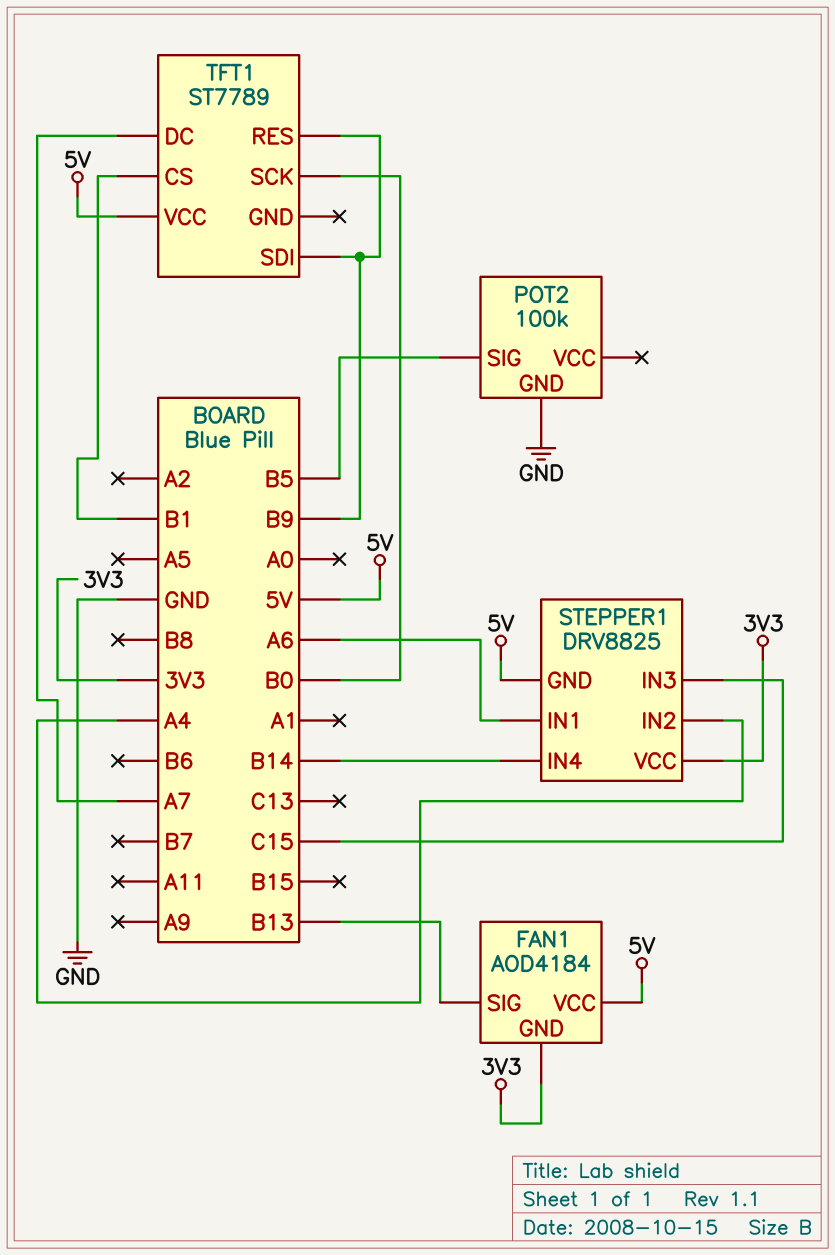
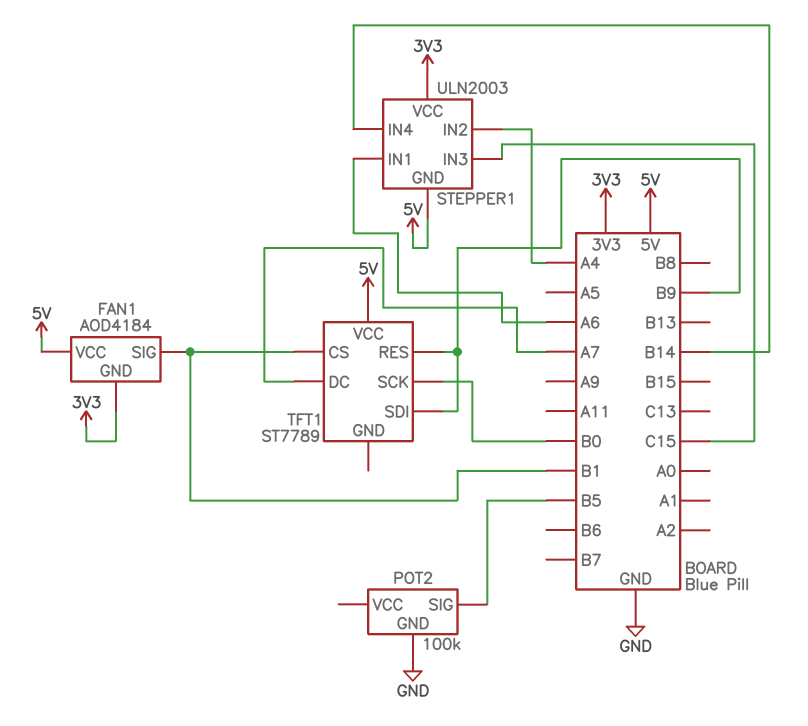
FAN1 pin SIG: B13 -> B1
STEPPER1: DRV8825 -> ULN2003

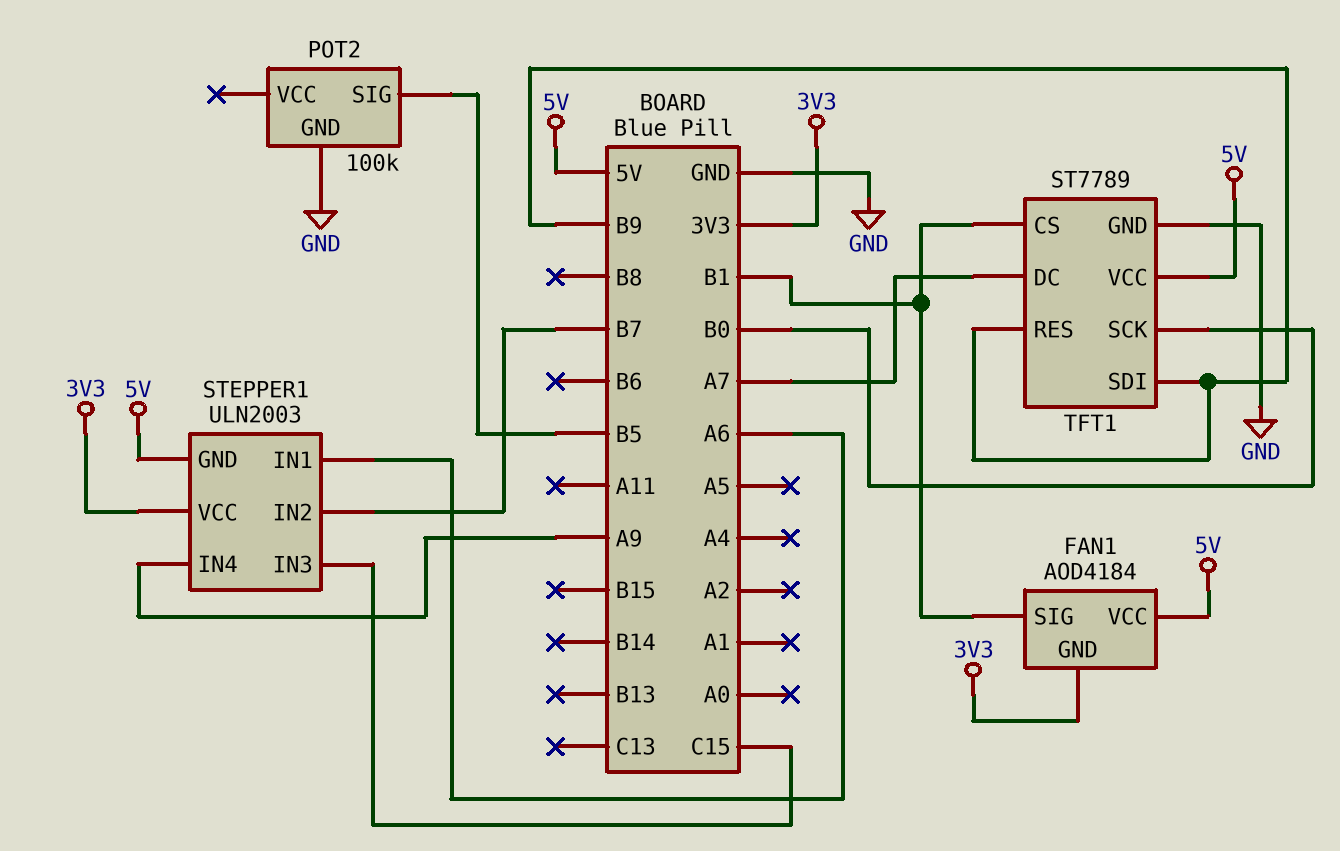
STEPPER1 pin IN2: A4 -> B7
STEPPER1 pin IN4: B14 -> A9
TFT1 pin GND: none -> GND

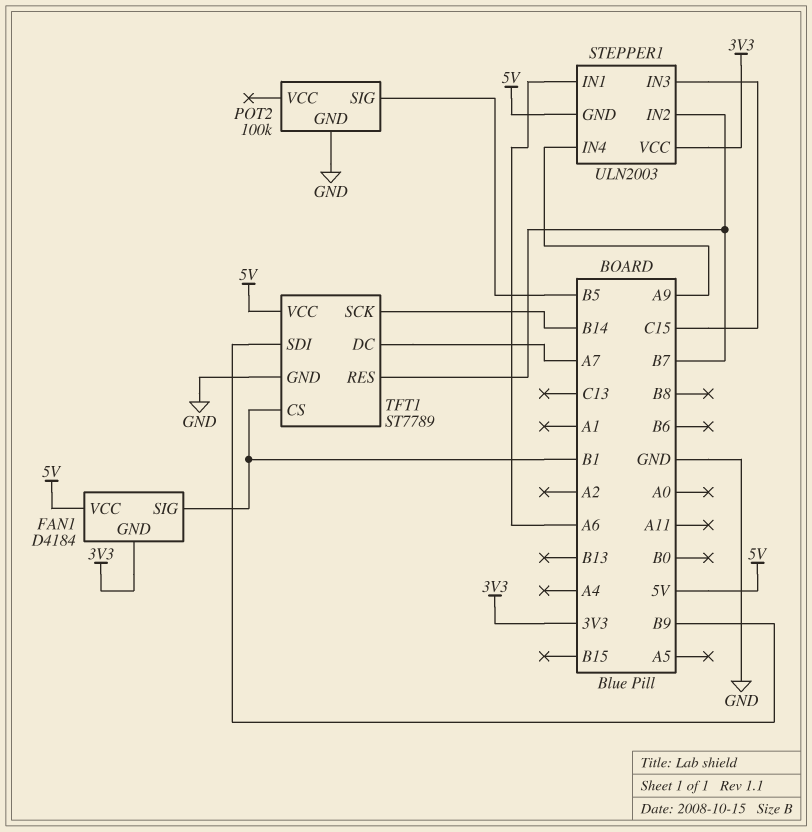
FAN1: AOD4184 -> D4184
TFT1 pin RES: B9 -> B7
TFT1 pin SCK: B0 -> B14

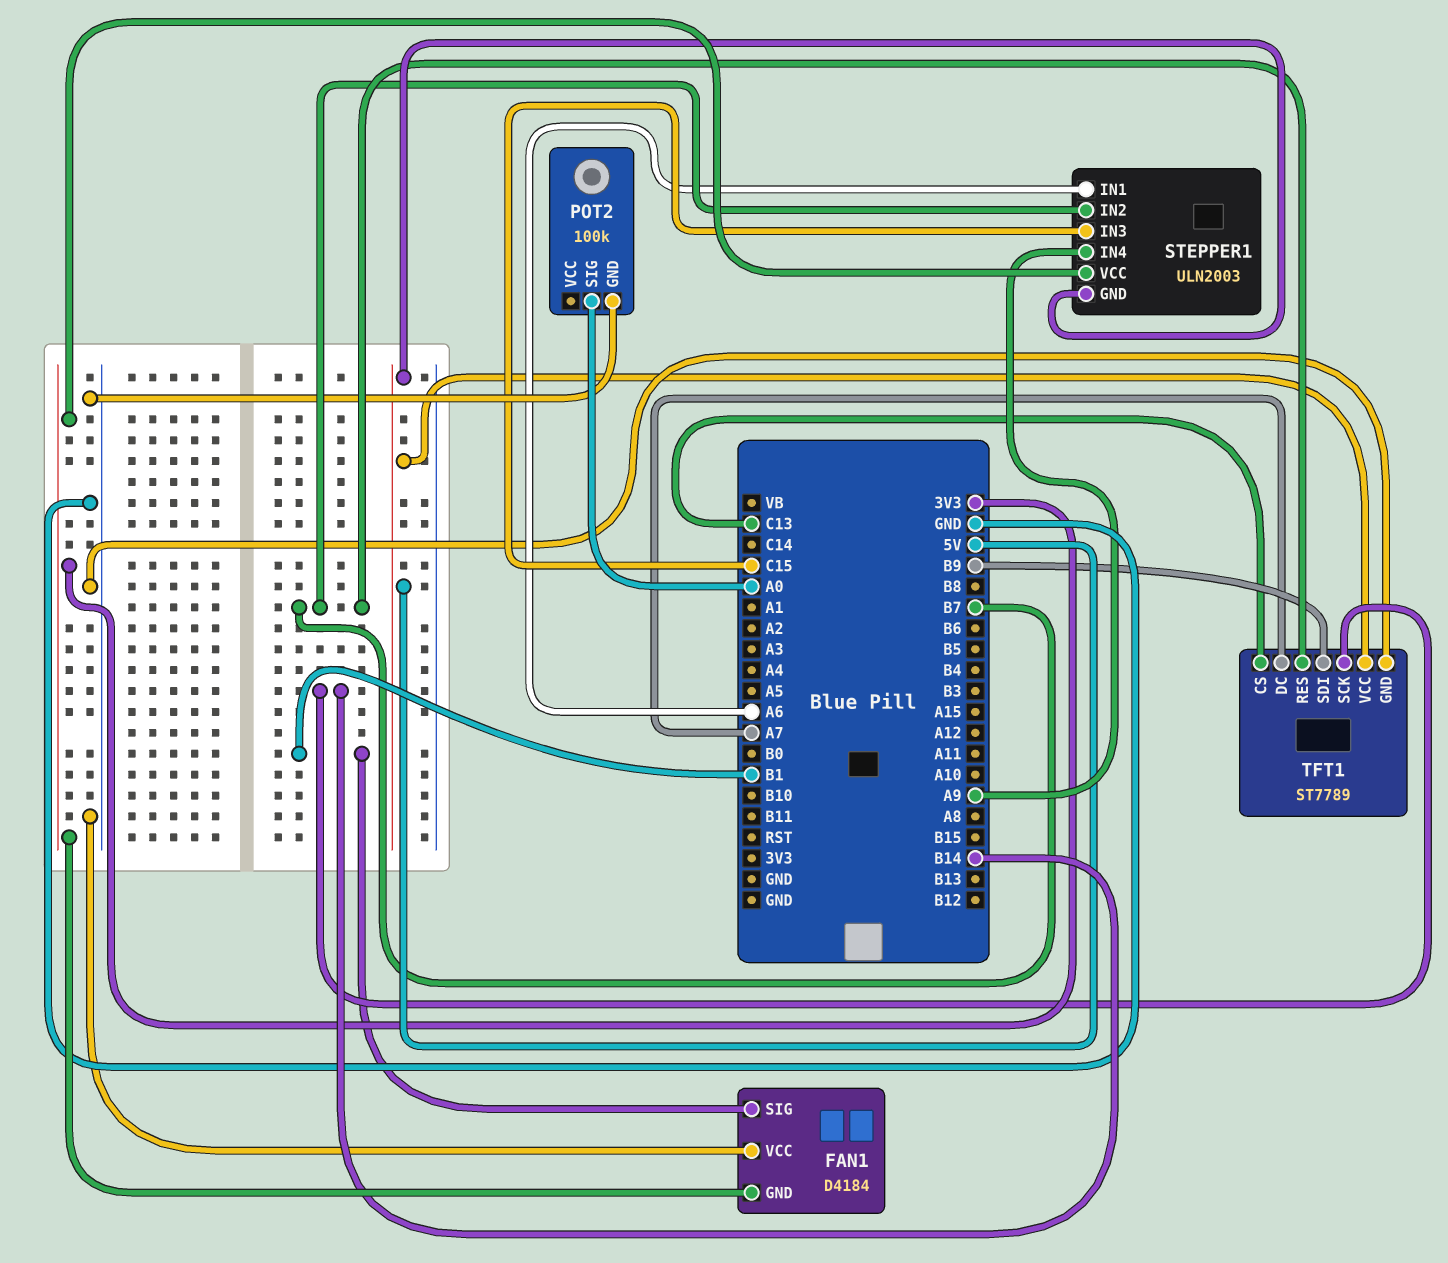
FAN1 pin VCC: 5V -> GND
POT2 pin SIG: B5 -> A0
TFT1 pin CS: B1 -> C13

